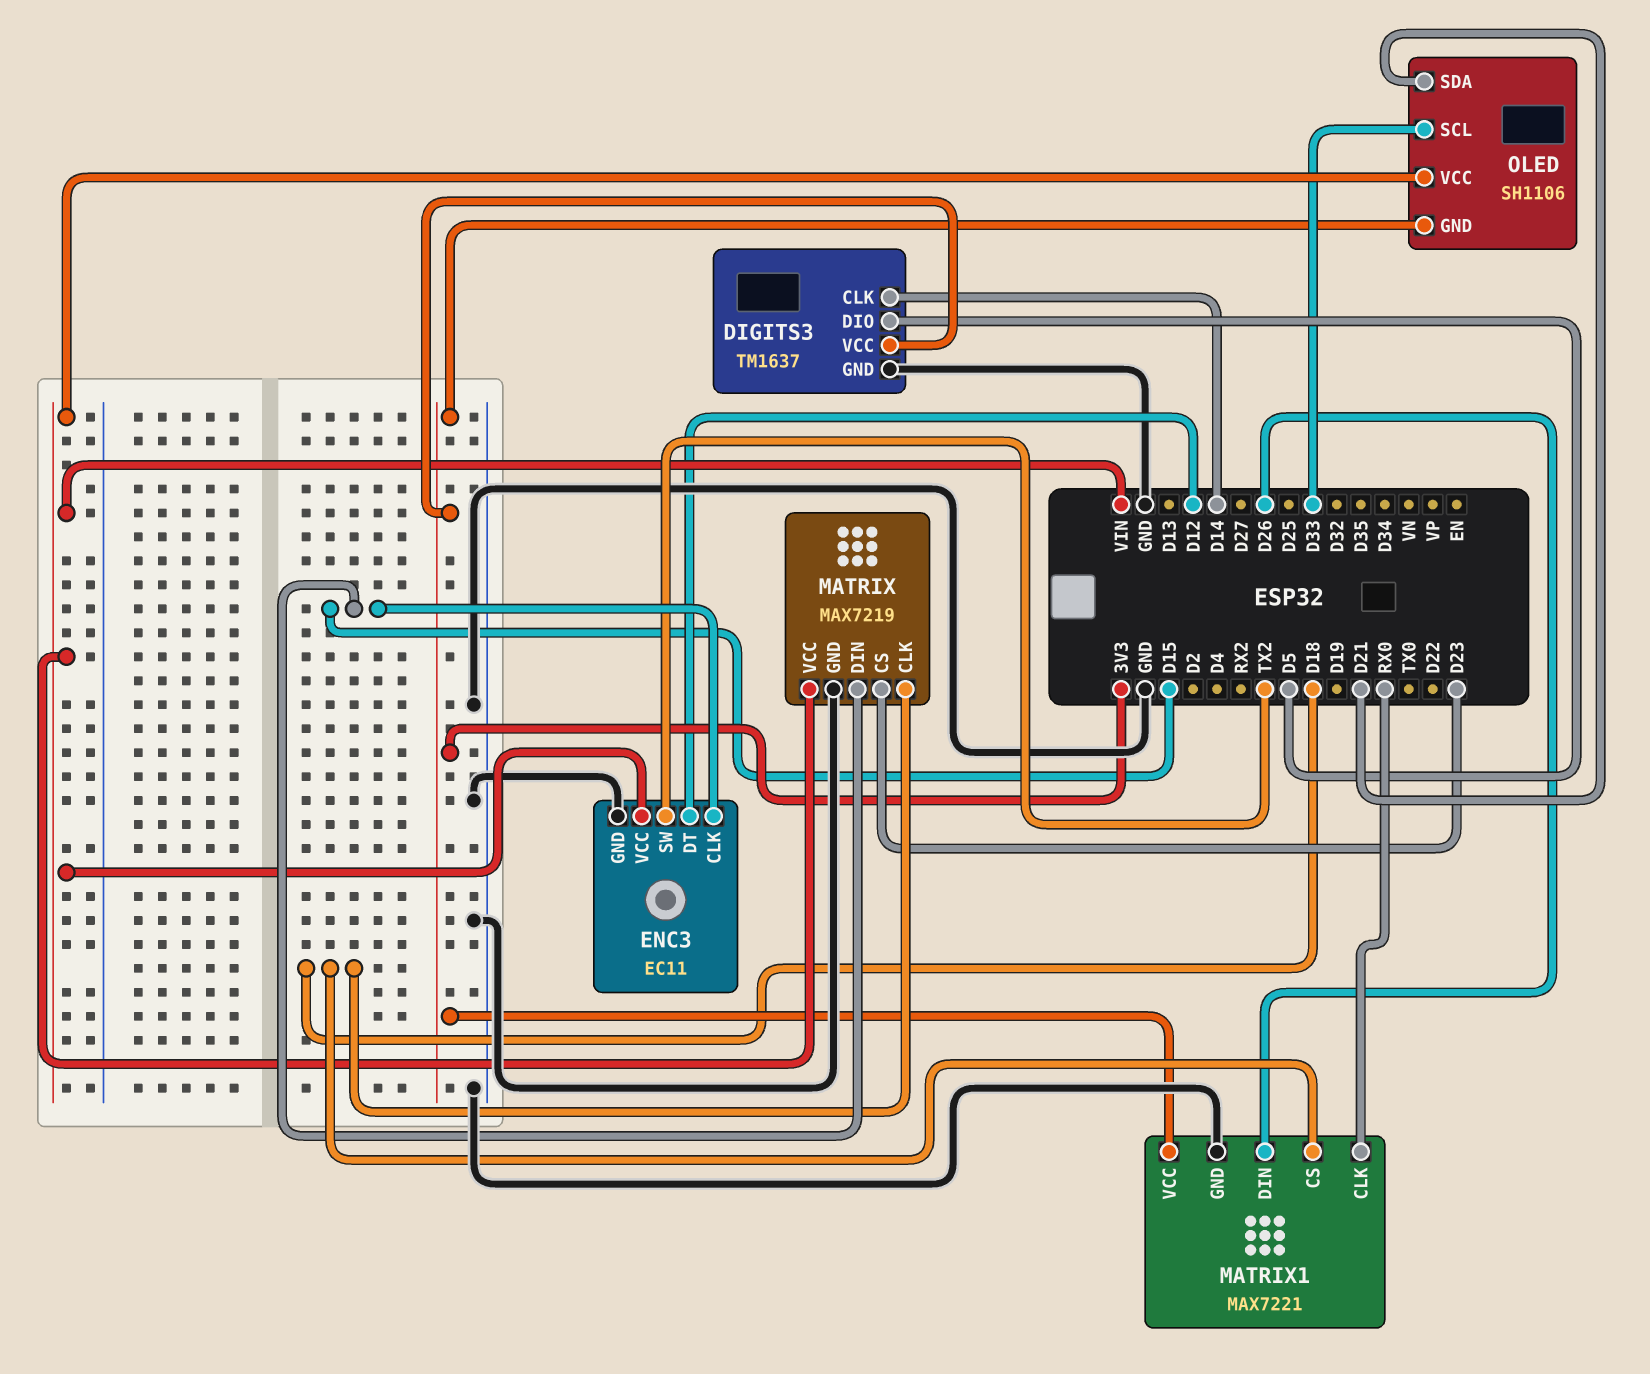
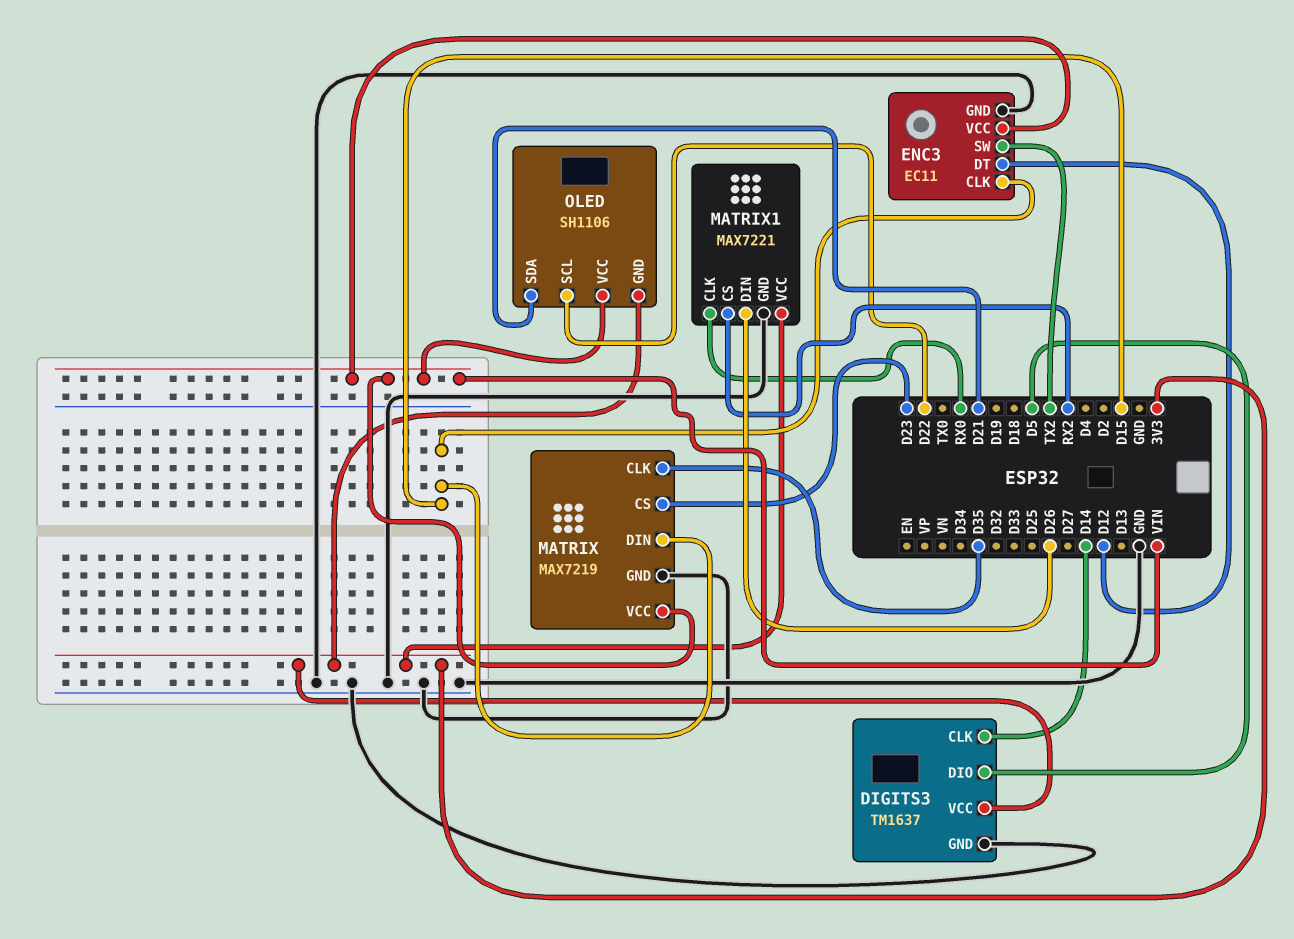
MATRIX pin CLK: D18 -> D35
MATRIX1 pin CS: D18 -> RX2
OLED pin SCL: D33 -> D22

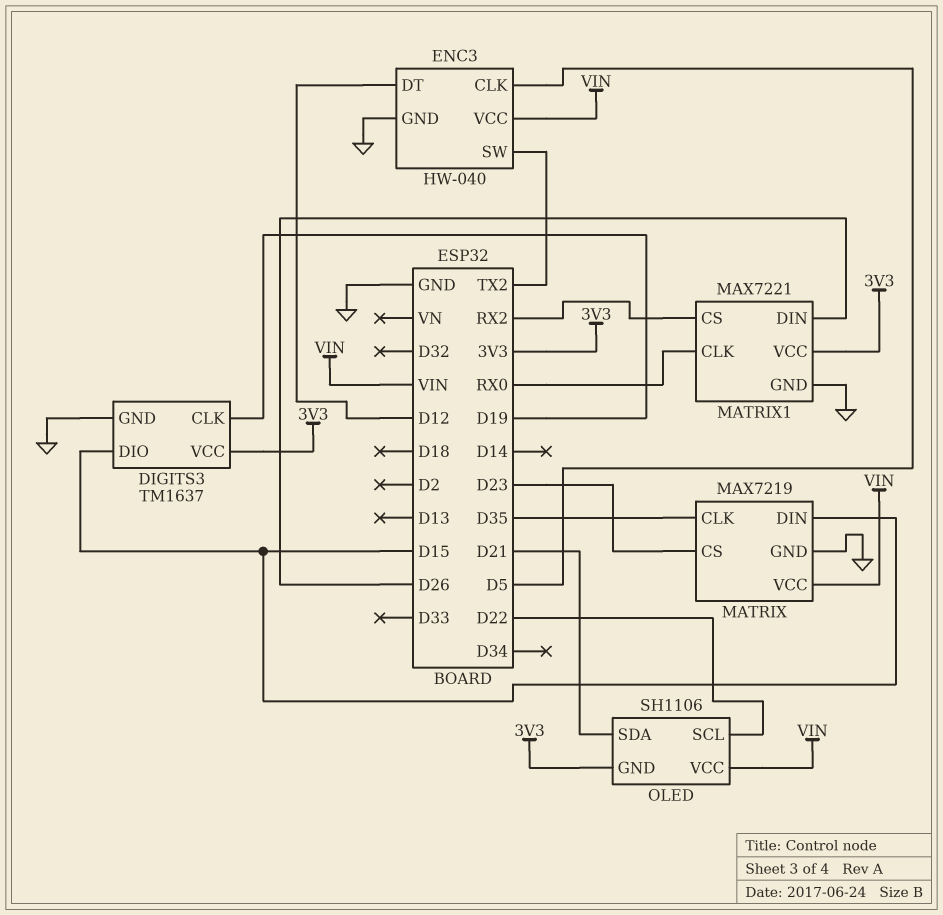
DIGITS3 pin CLK: D14 -> D19
DIGITS3 pin DIO: D5 -> D15
ENC3: EC11 -> HW-040
ENC3 pin CLK: D15 -> D5

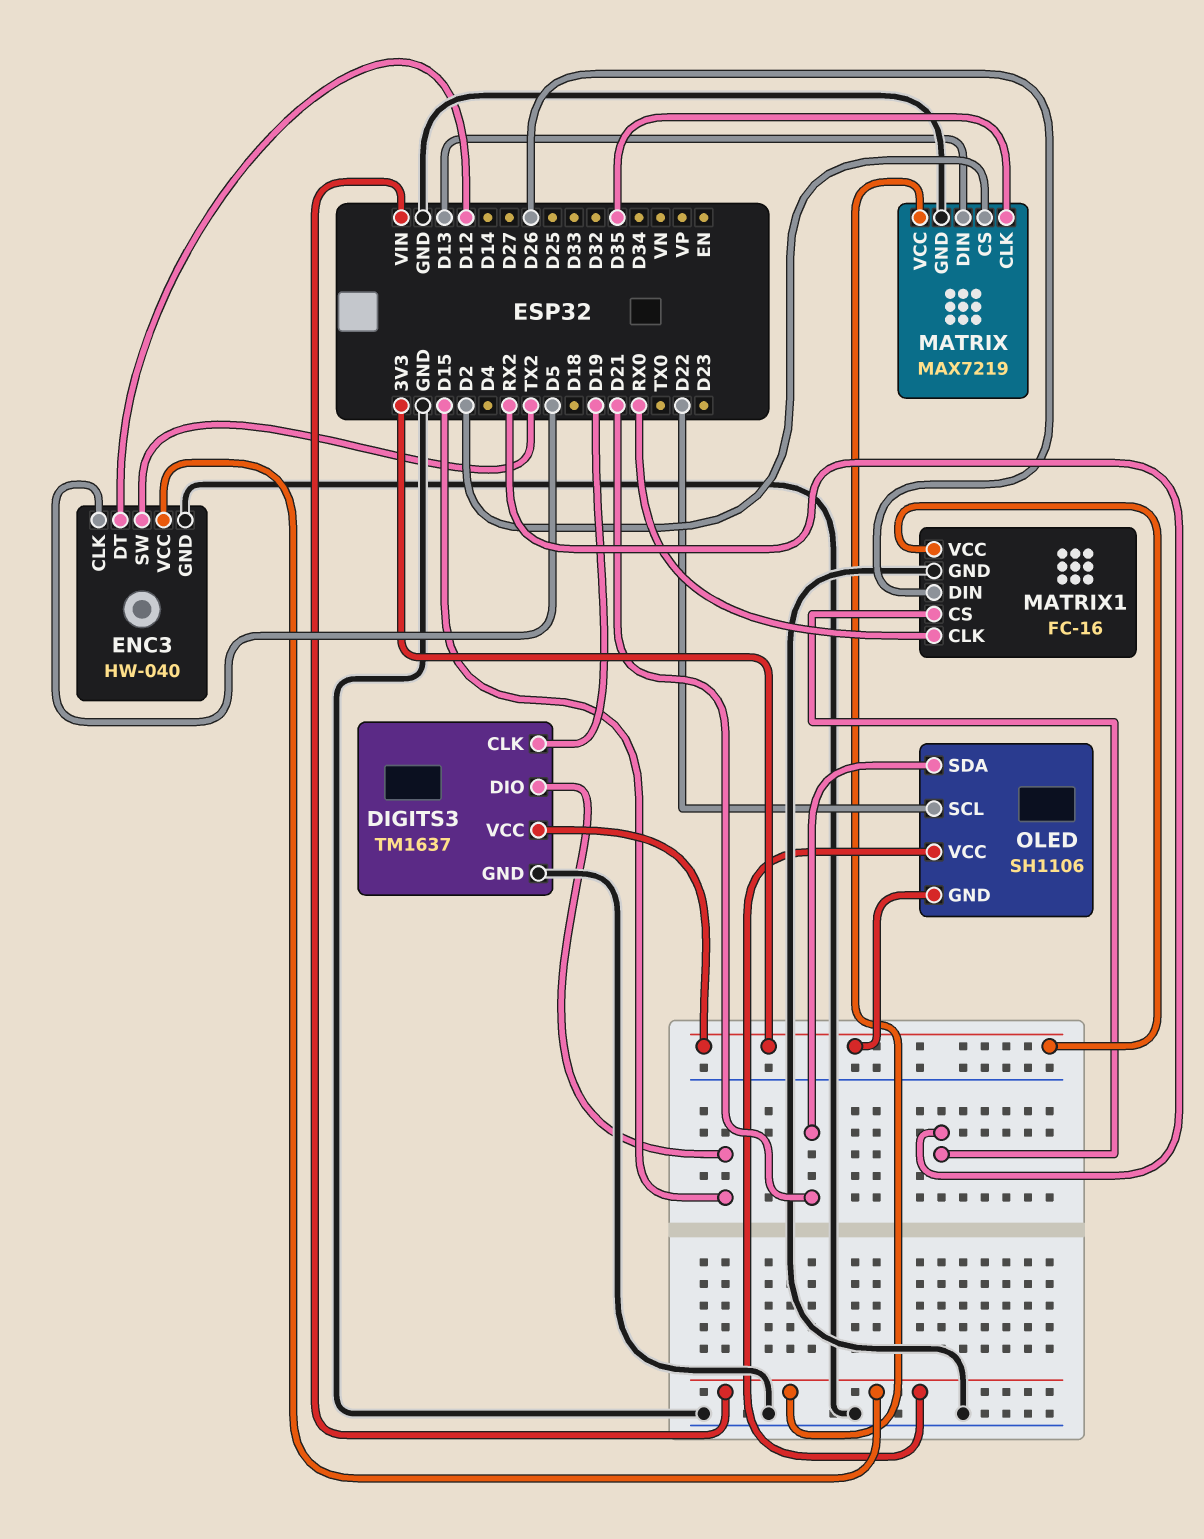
MATRIX pin CS: D23 -> D2
MATRIX pin DIN: D15 -> D13
MATRIX1: MAX7221 -> FC-16

